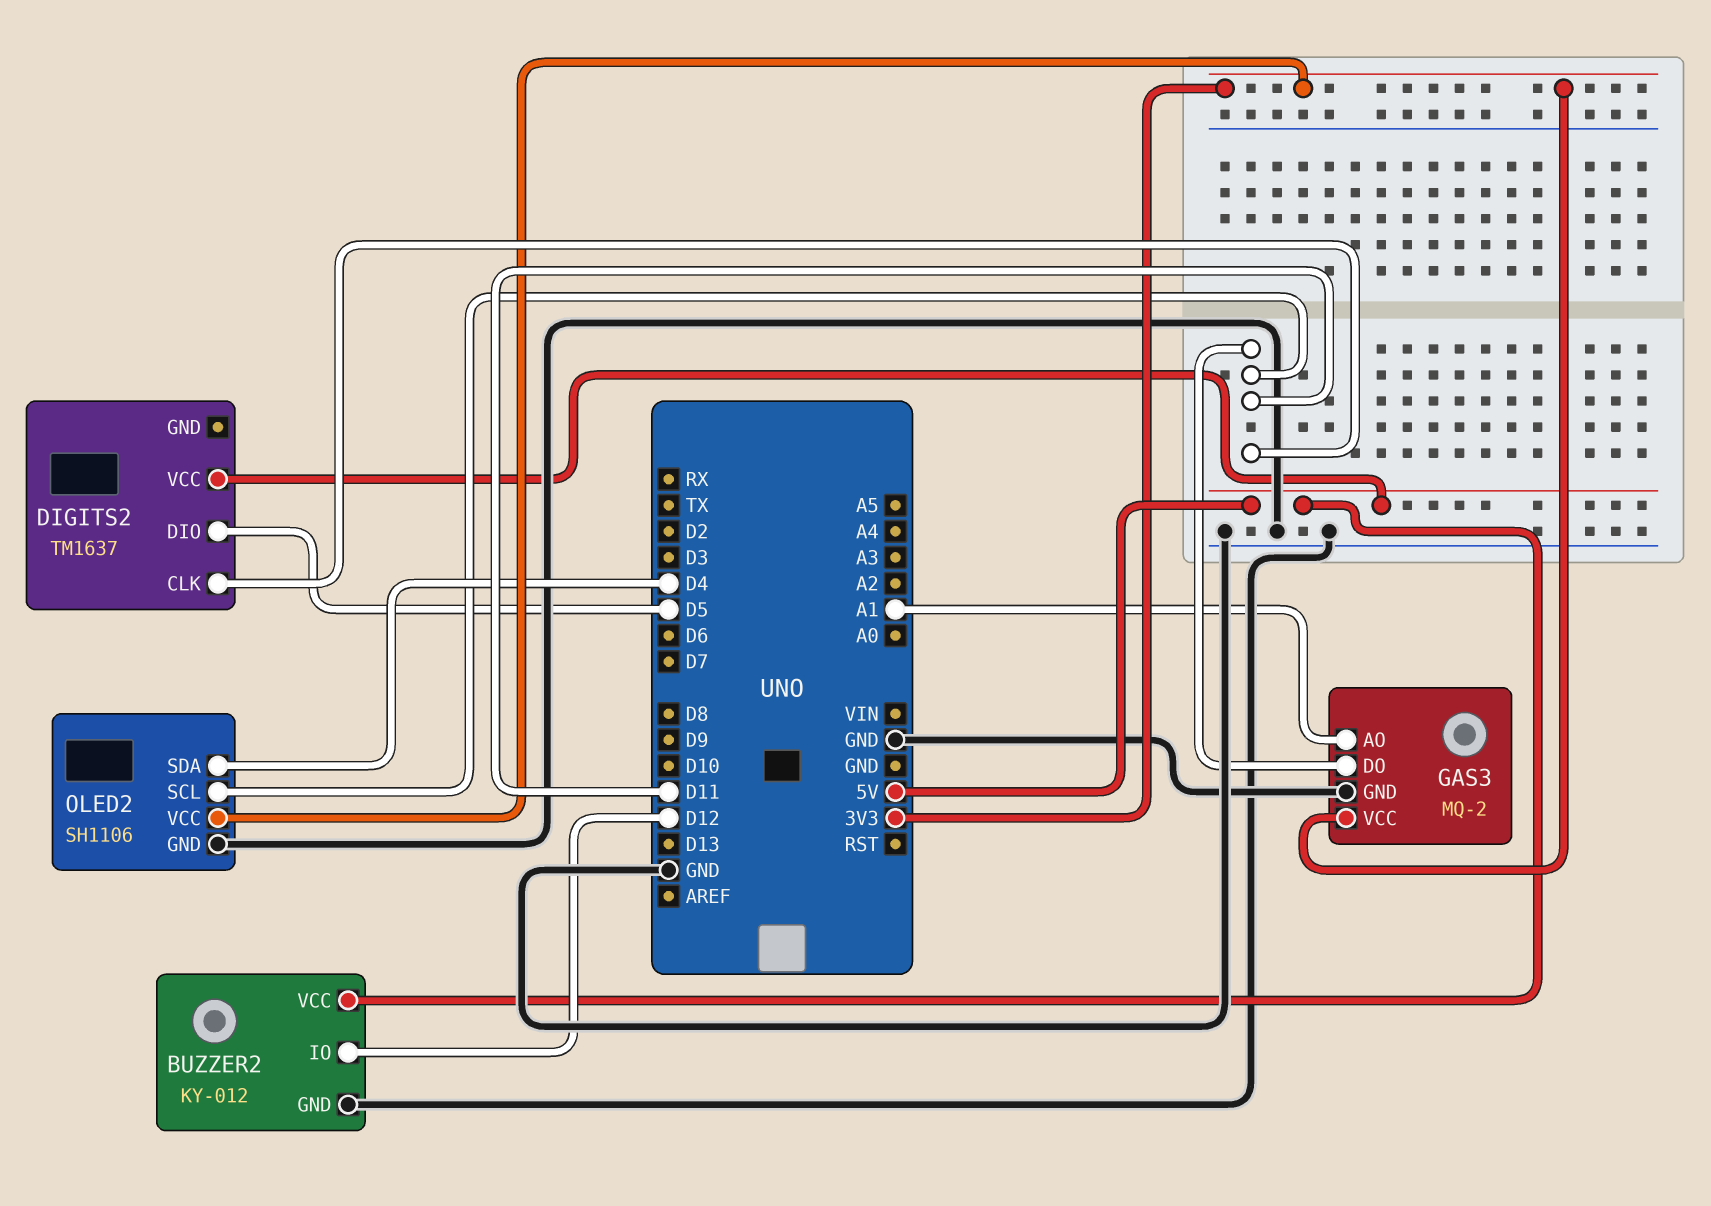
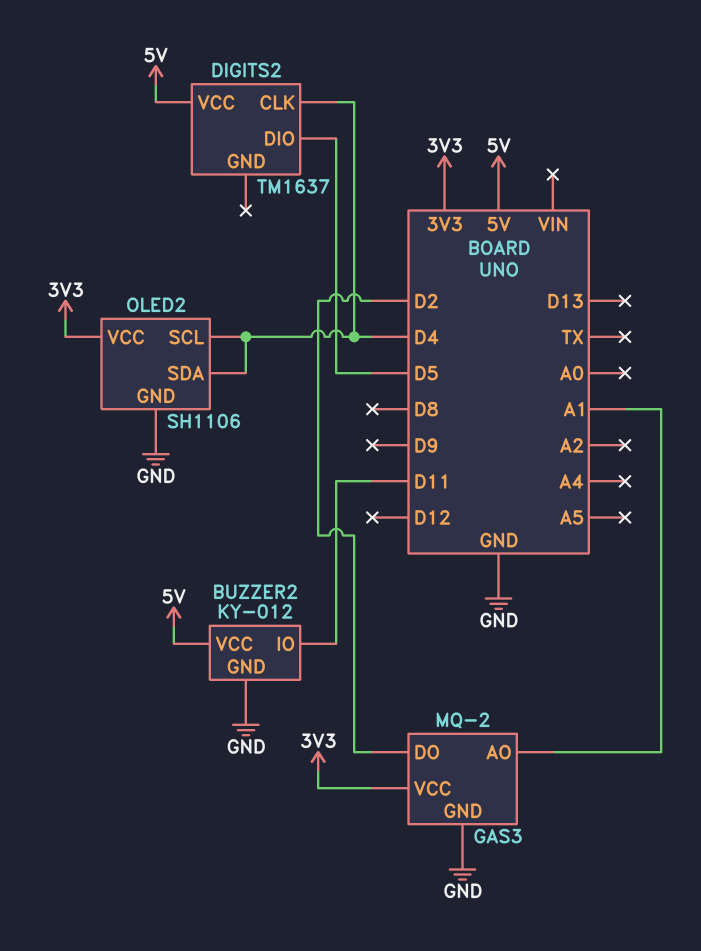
BUZZER2 pin IO: D12 -> D11
DIGITS2 pin CLK: D11 -> D4
GAS3 pin DO: D11 -> D2
OLED2 pin SCL: D11 -> D4

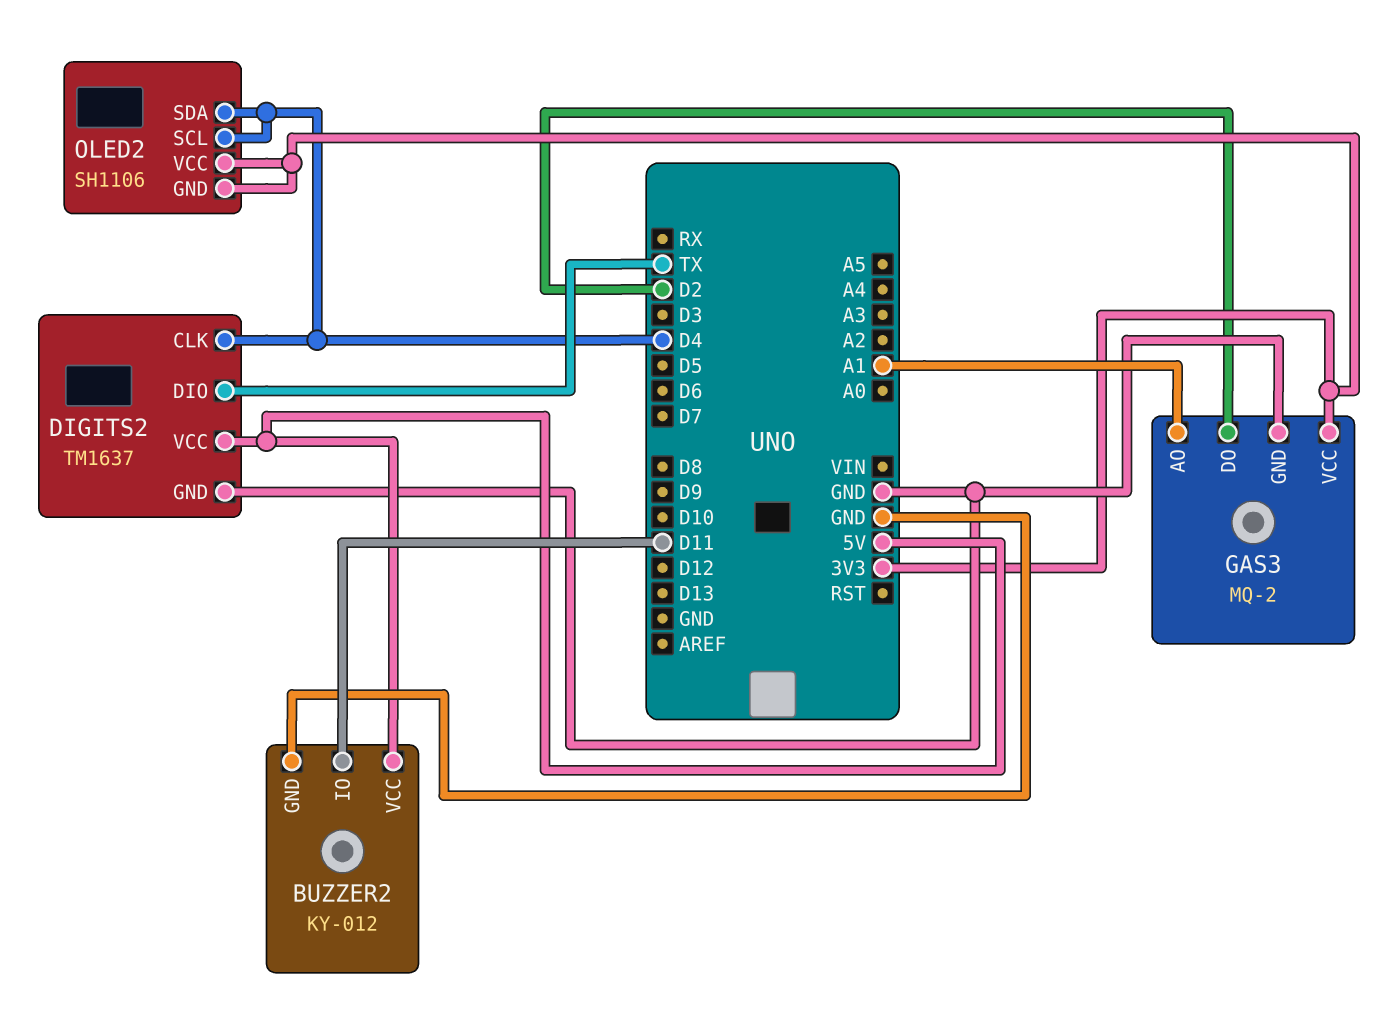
DIGITS2 pin DIO: D5 -> TX
DIGITS2 pin GND: none -> GND
OLED2 pin GND: GND -> 3V3

